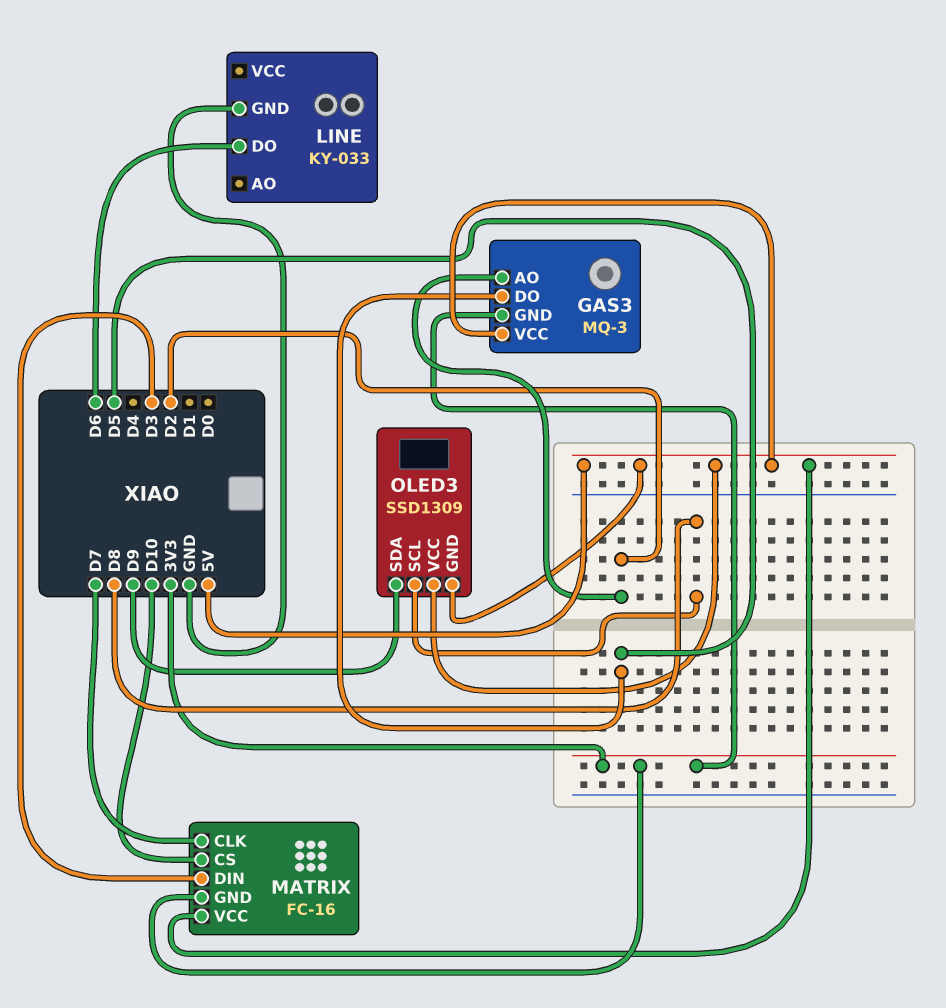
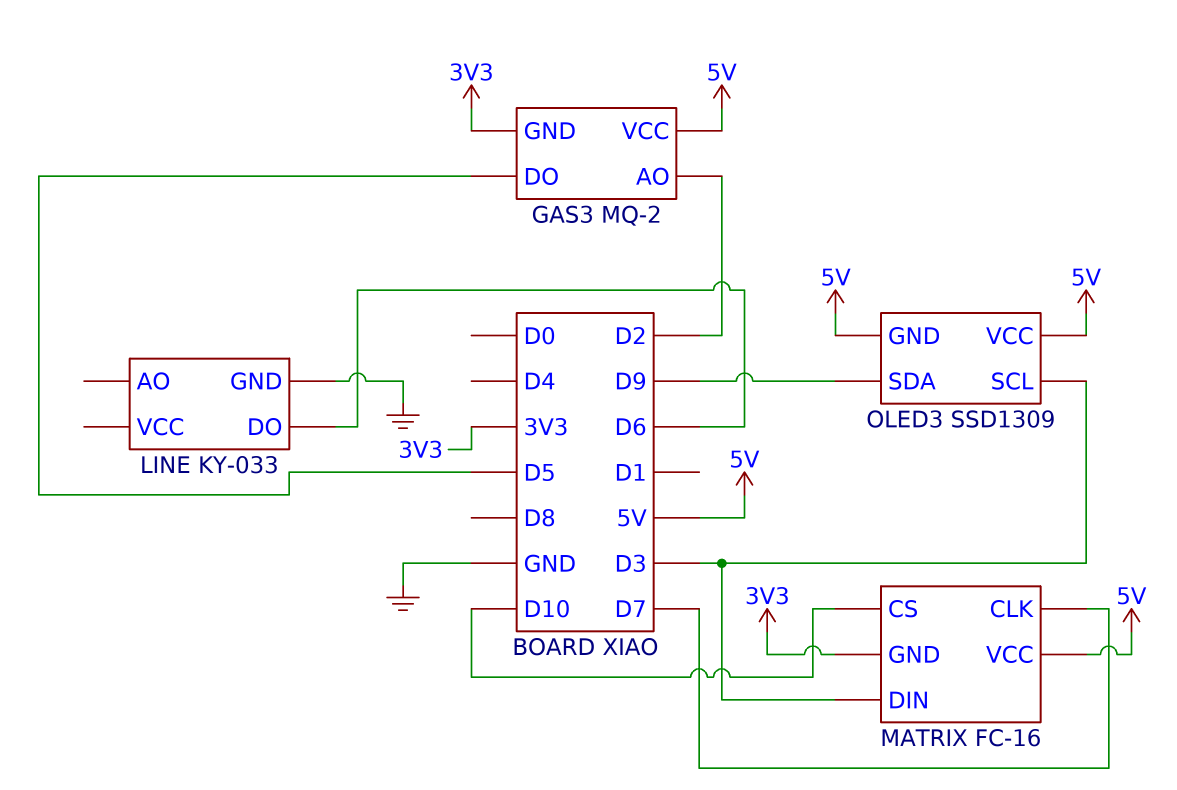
GAS3: MQ-3 -> MQ-2
OLED3 pin SCL: D8 -> D3

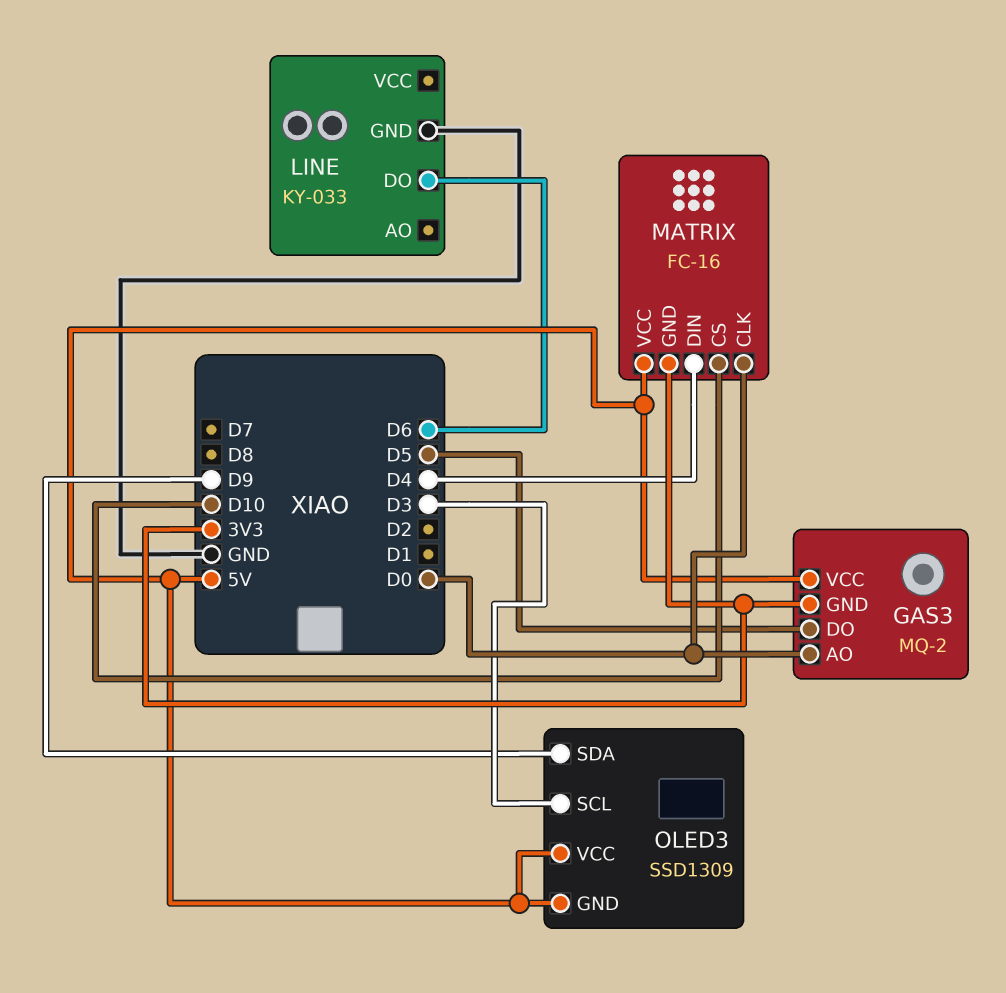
GAS3 pin AO: D2 -> D0
MATRIX pin CLK: D7 -> D0
MATRIX pin DIN: D3 -> D4

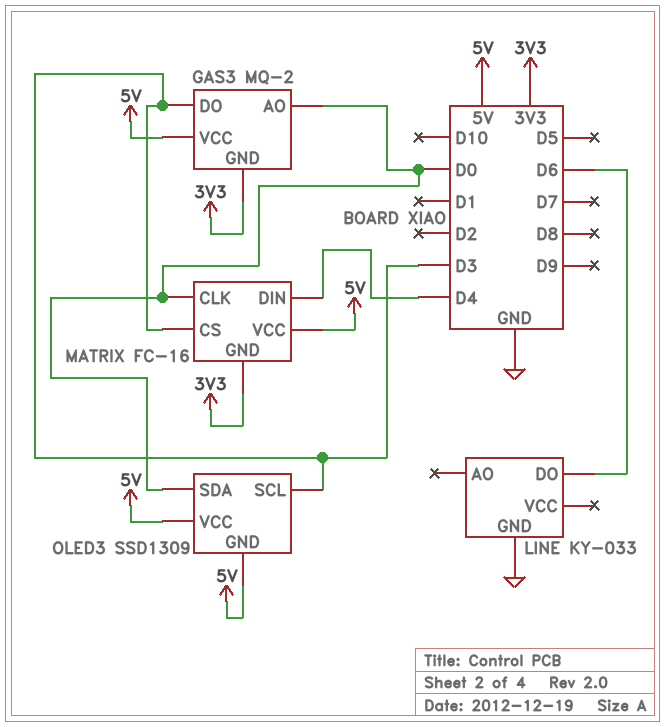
GAS3 pin DO: D5 -> D3
MATRIX pin CS: D10 -> D3
OLED3 pin SDA: D9 -> D0

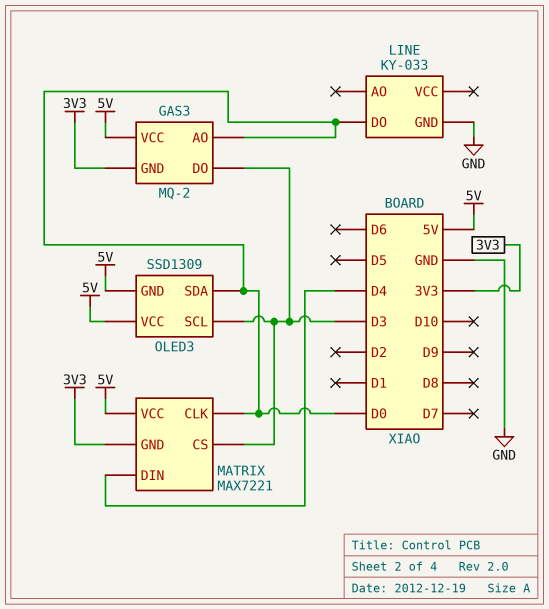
LINE pin DO: D6 -> D0
MATRIX: FC-16 -> MAX7221

